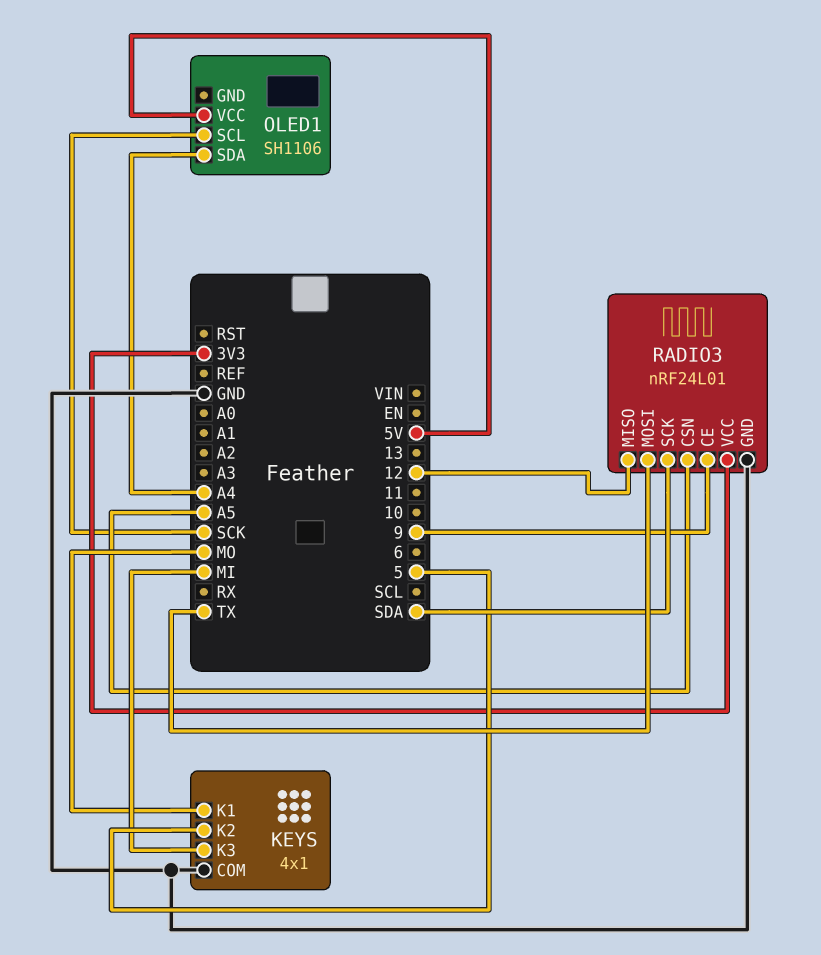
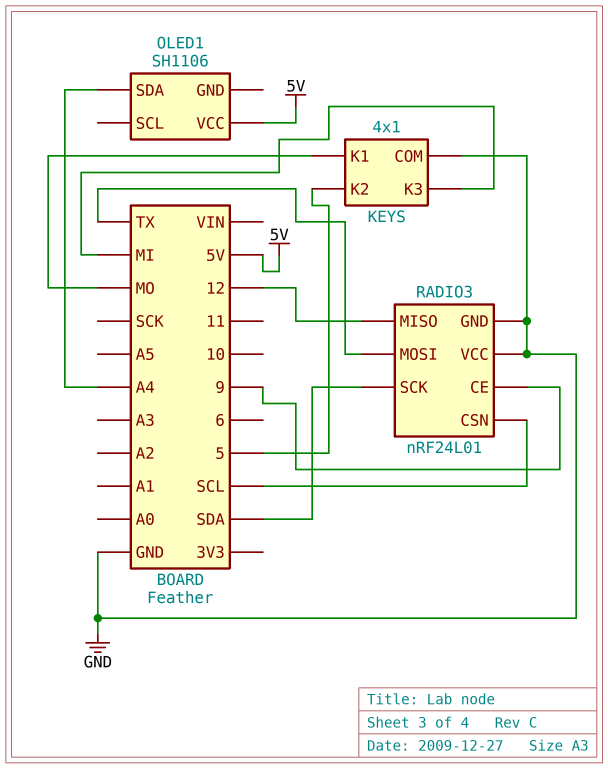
OLED1 pin SCL: SCK -> none
RADIO3 pin CSN: A5 -> SCL
RADIO3 pin VCC: 3V3 -> GND

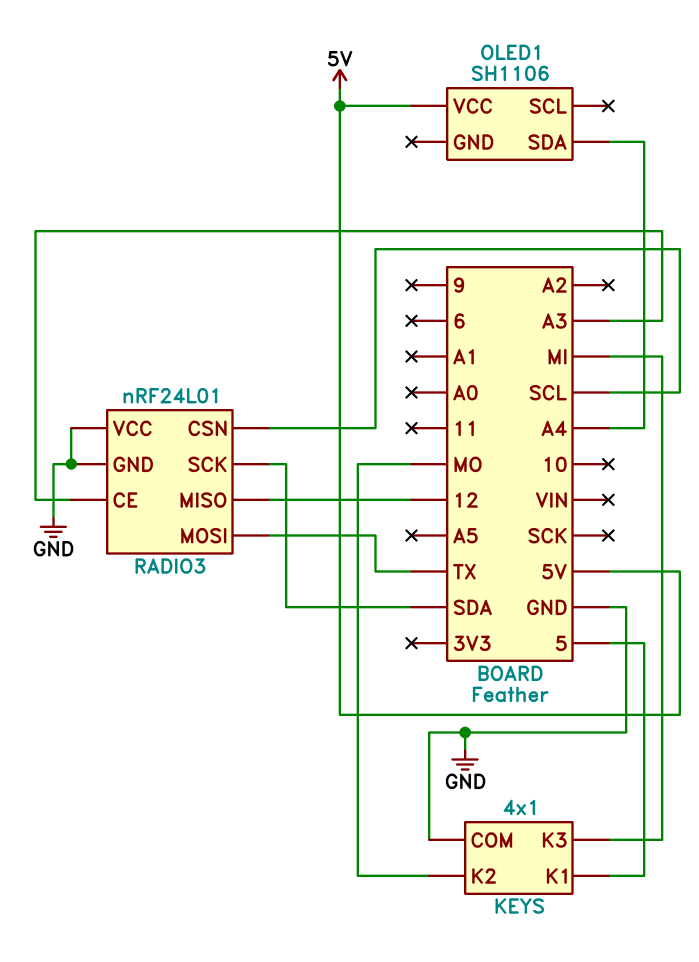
KEYS pin K1: MO -> 5
KEYS pin K2: 5 -> MO
RADIO3 pin CE: 9 -> A3

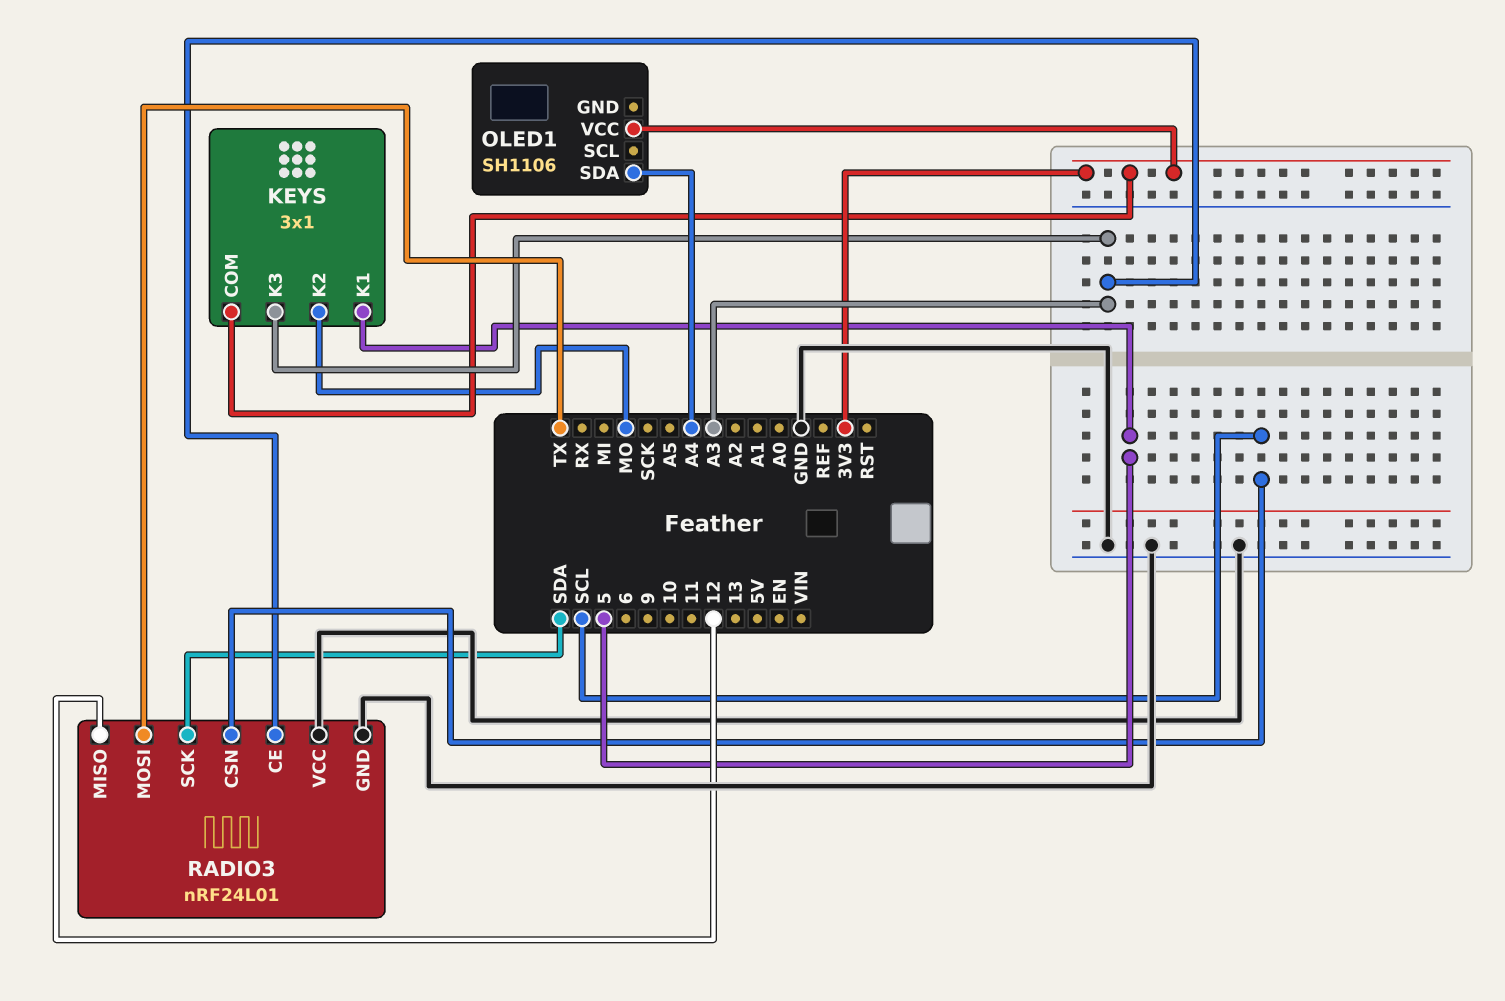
KEYS: 4x1 -> 3x1
KEYS pin COM: GND -> 3V3
KEYS pin K3: MI -> A3
OLED1 pin VCC: 5V -> 3V3

